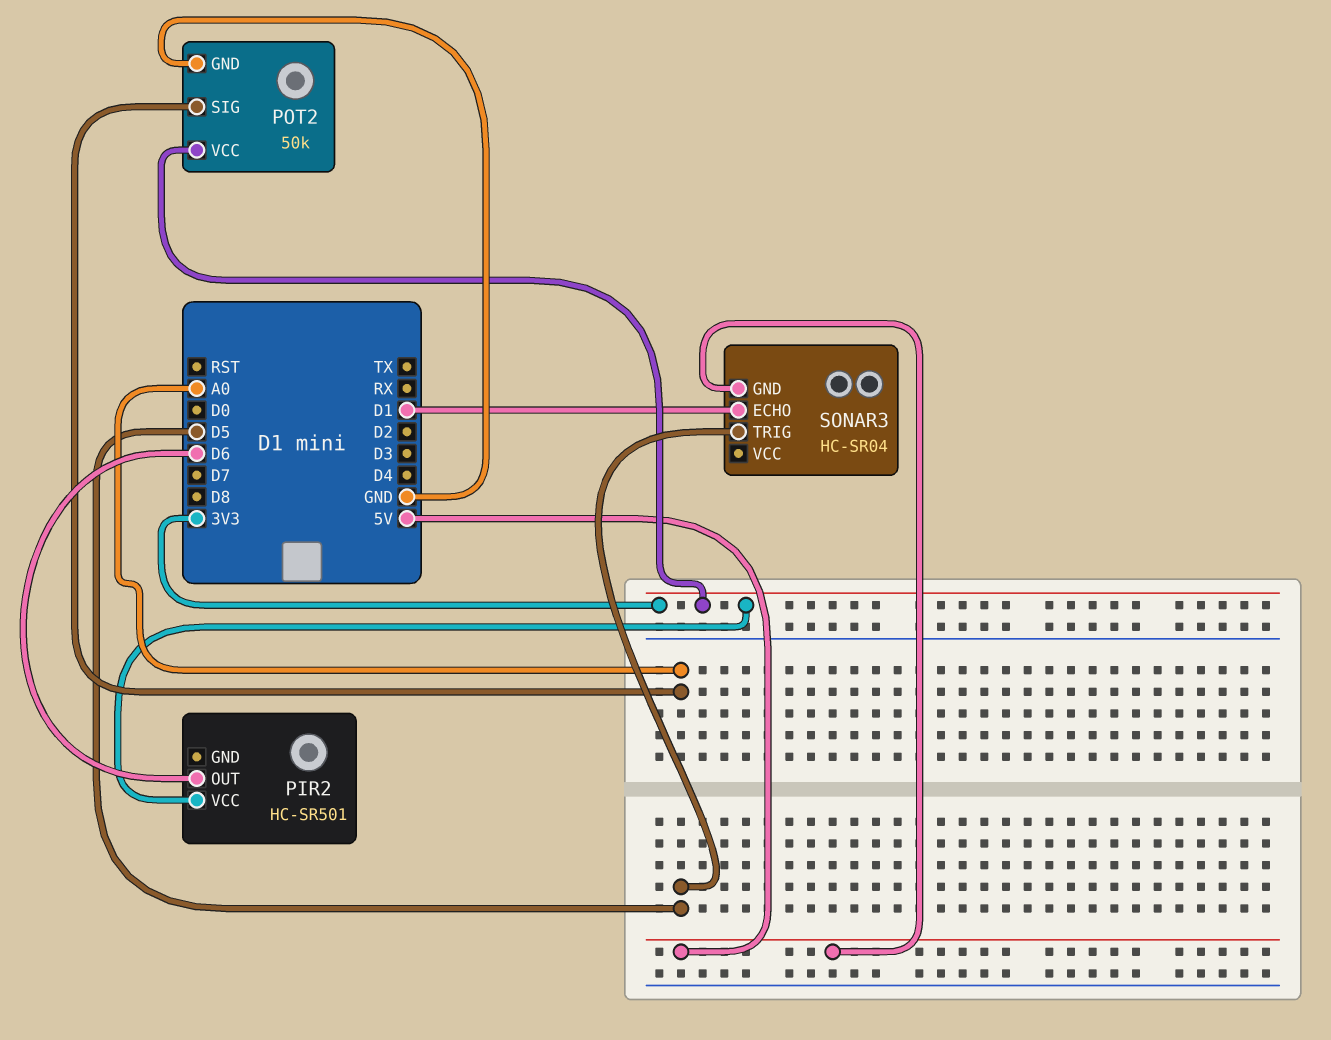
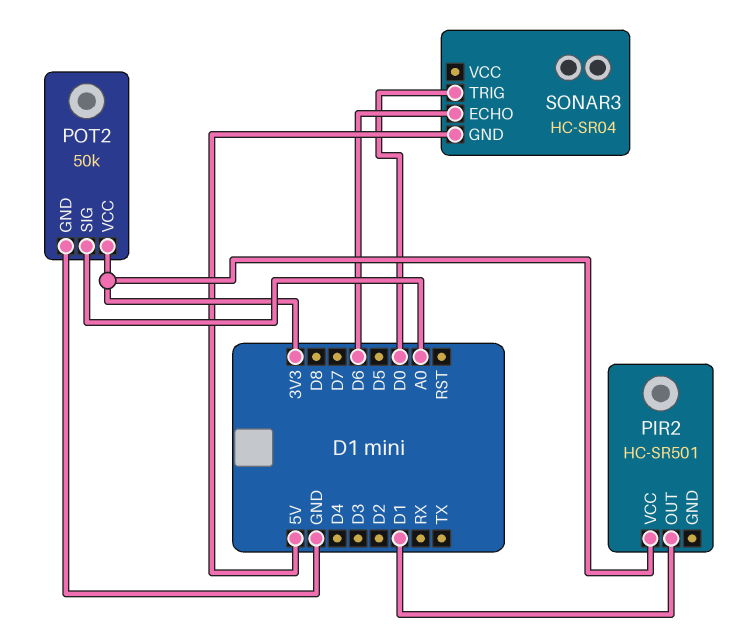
PIR2 pin OUT: D6 -> D1
SONAR3 pin ECHO: D1 -> D6
SONAR3 pin TRIG: D5 -> D0

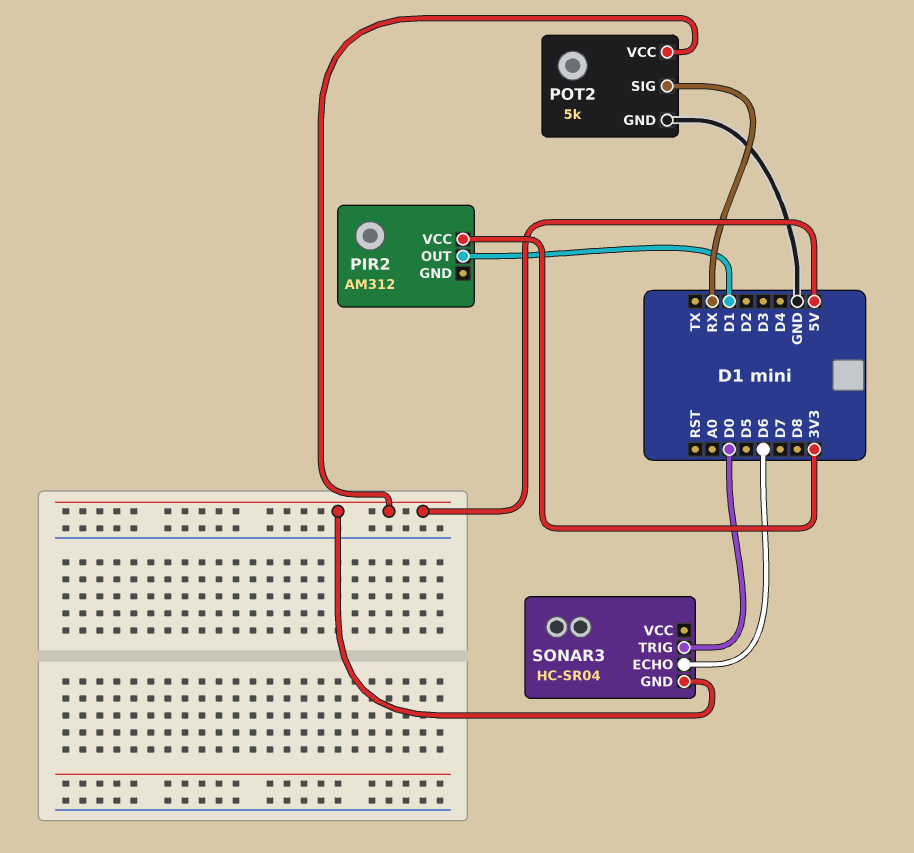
PIR2: HC-SR501 -> AM312
POT2: 50k -> 5k
POT2 pin SIG: A0 -> RX
POT2 pin VCC: 3V3 -> 5V

